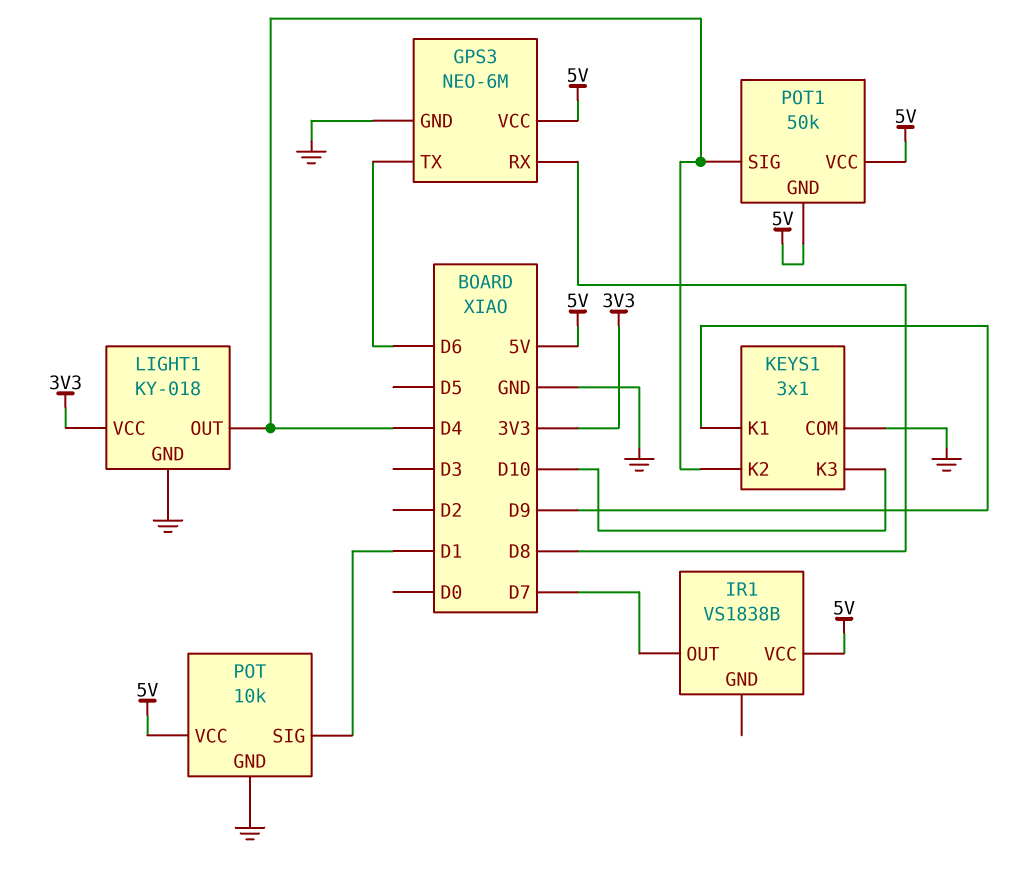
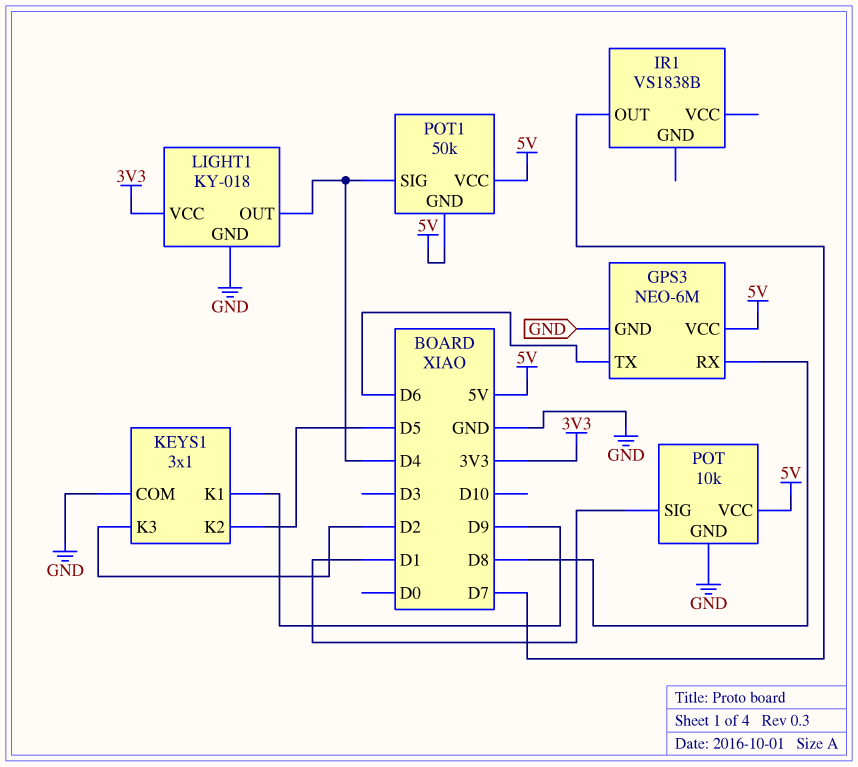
IR1 pin VCC: 5V -> none
KEYS1 pin K2: D4 -> D5
KEYS1 pin K3: D10 -> D2

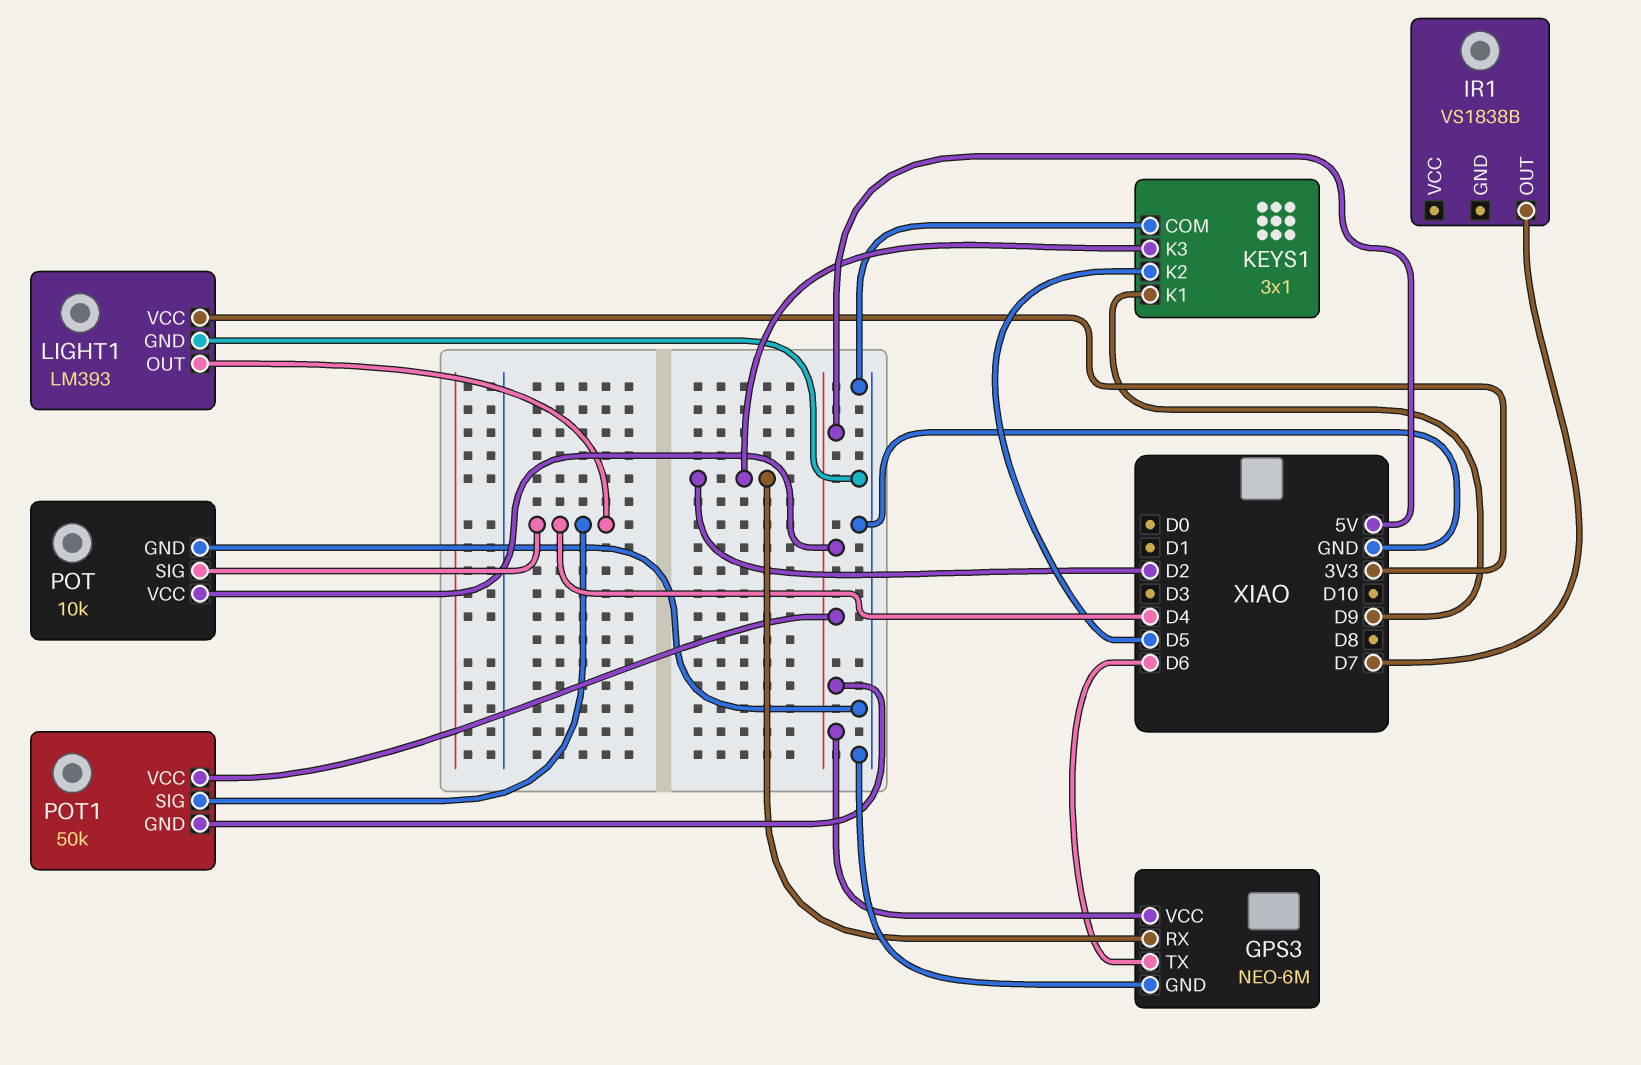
GPS3 pin RX: D8 -> D2
LIGHT1: KY-018 -> LM393
POT pin SIG: D1 -> D4

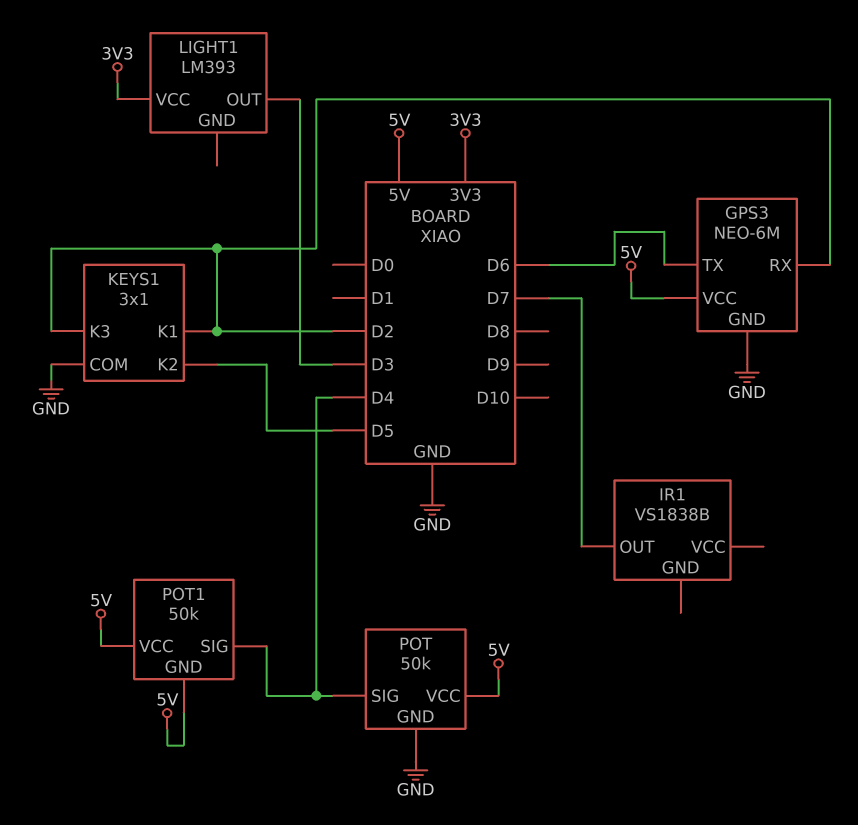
KEYS1 pin K1: D9 -> D2
LIGHT1 pin GND: GND -> none
LIGHT1 pin OUT: D4 -> D3
POT: 10k -> 50k

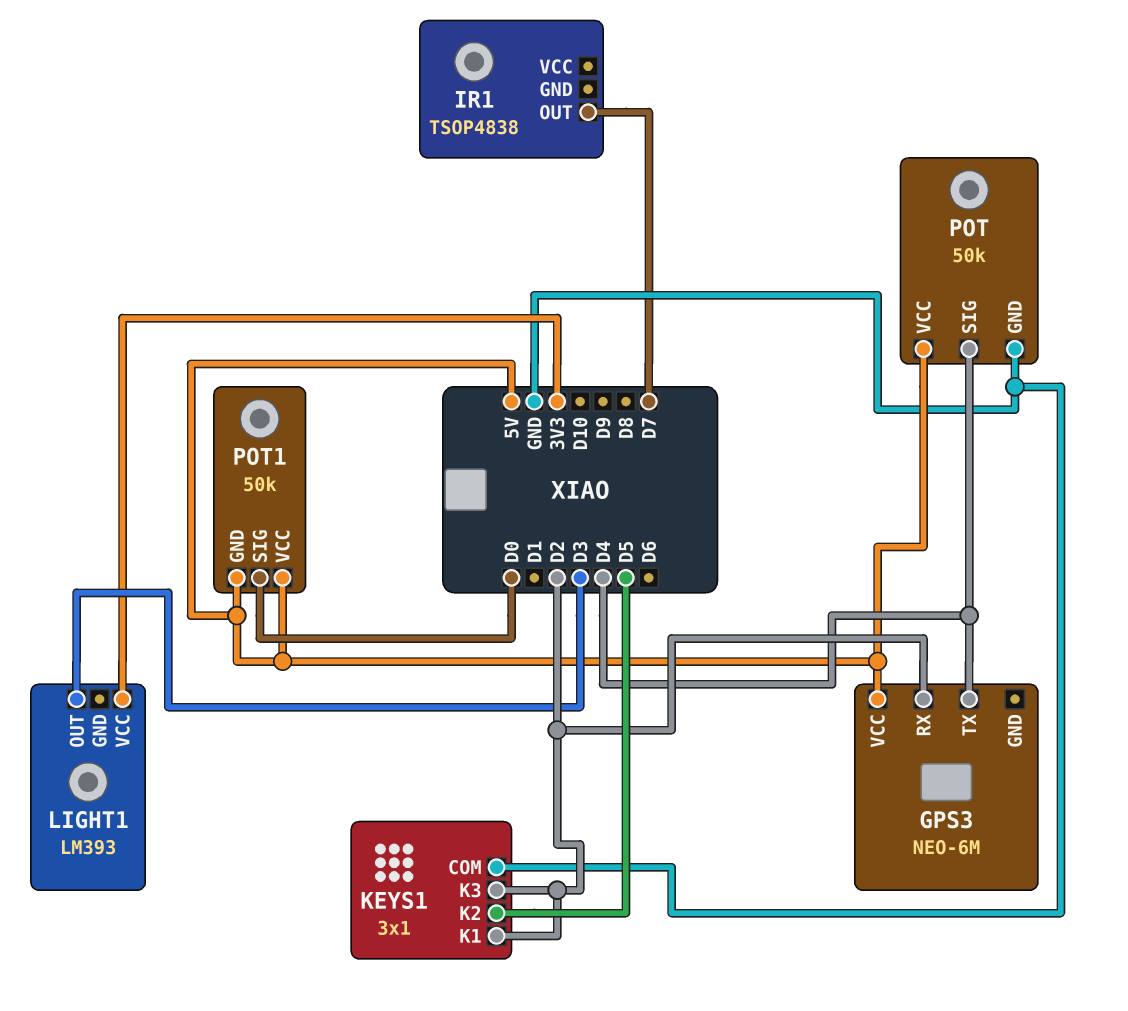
GPS3 pin GND: GND -> none
GPS3 pin TX: D6 -> D4
IR1: VS1838B -> TSOP4838
POT1 pin SIG: D4 -> D0

